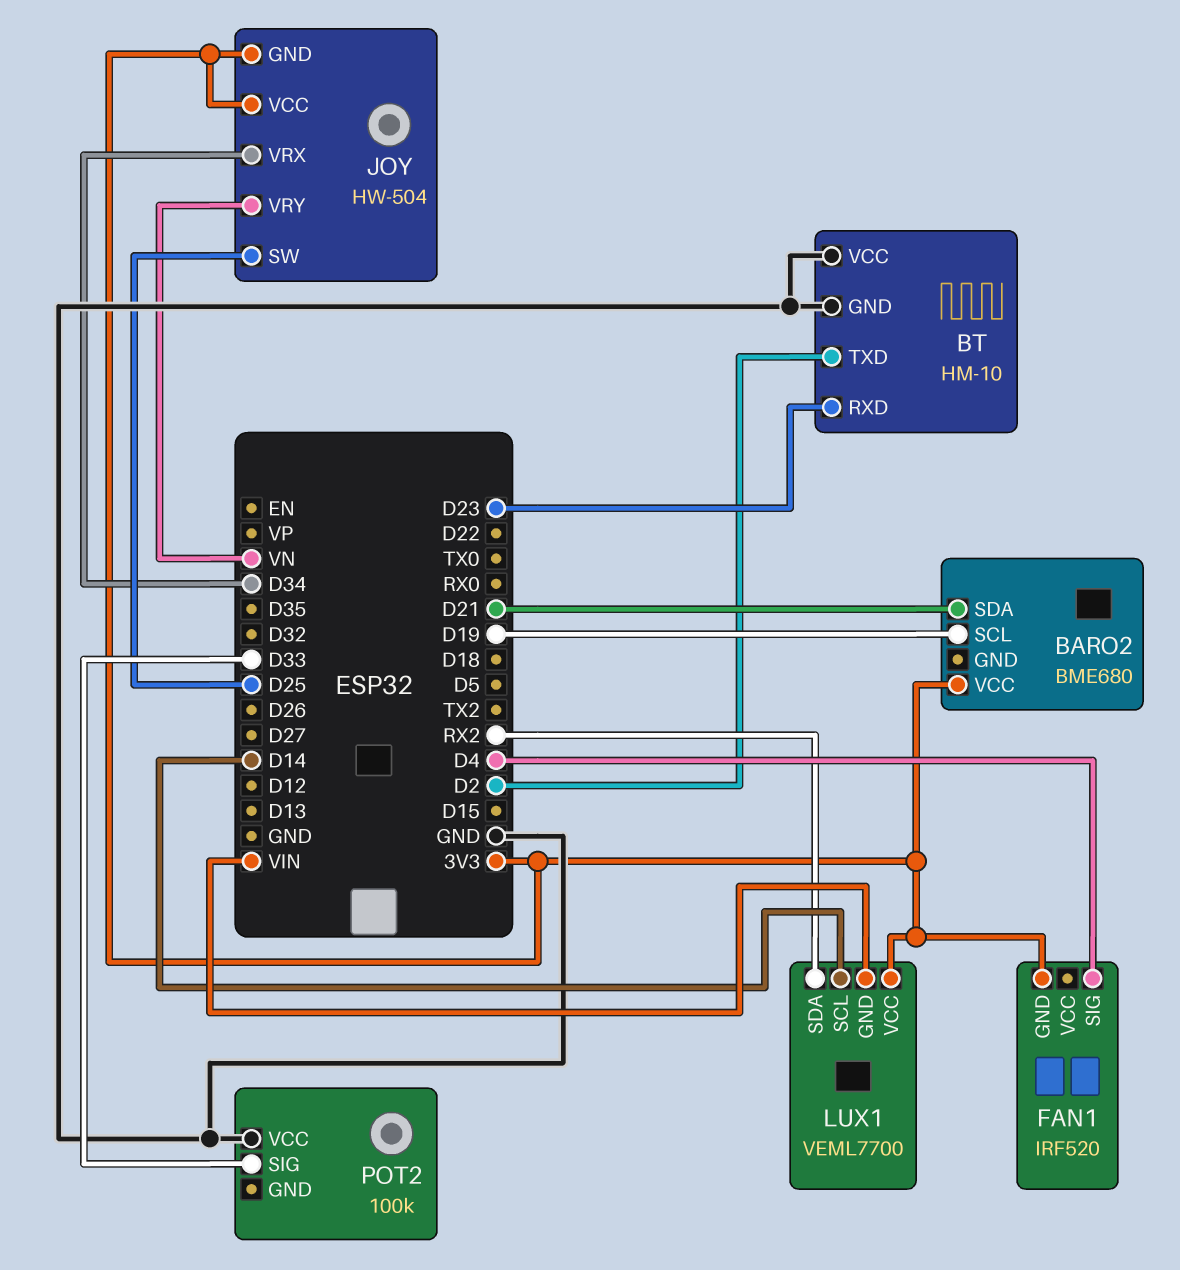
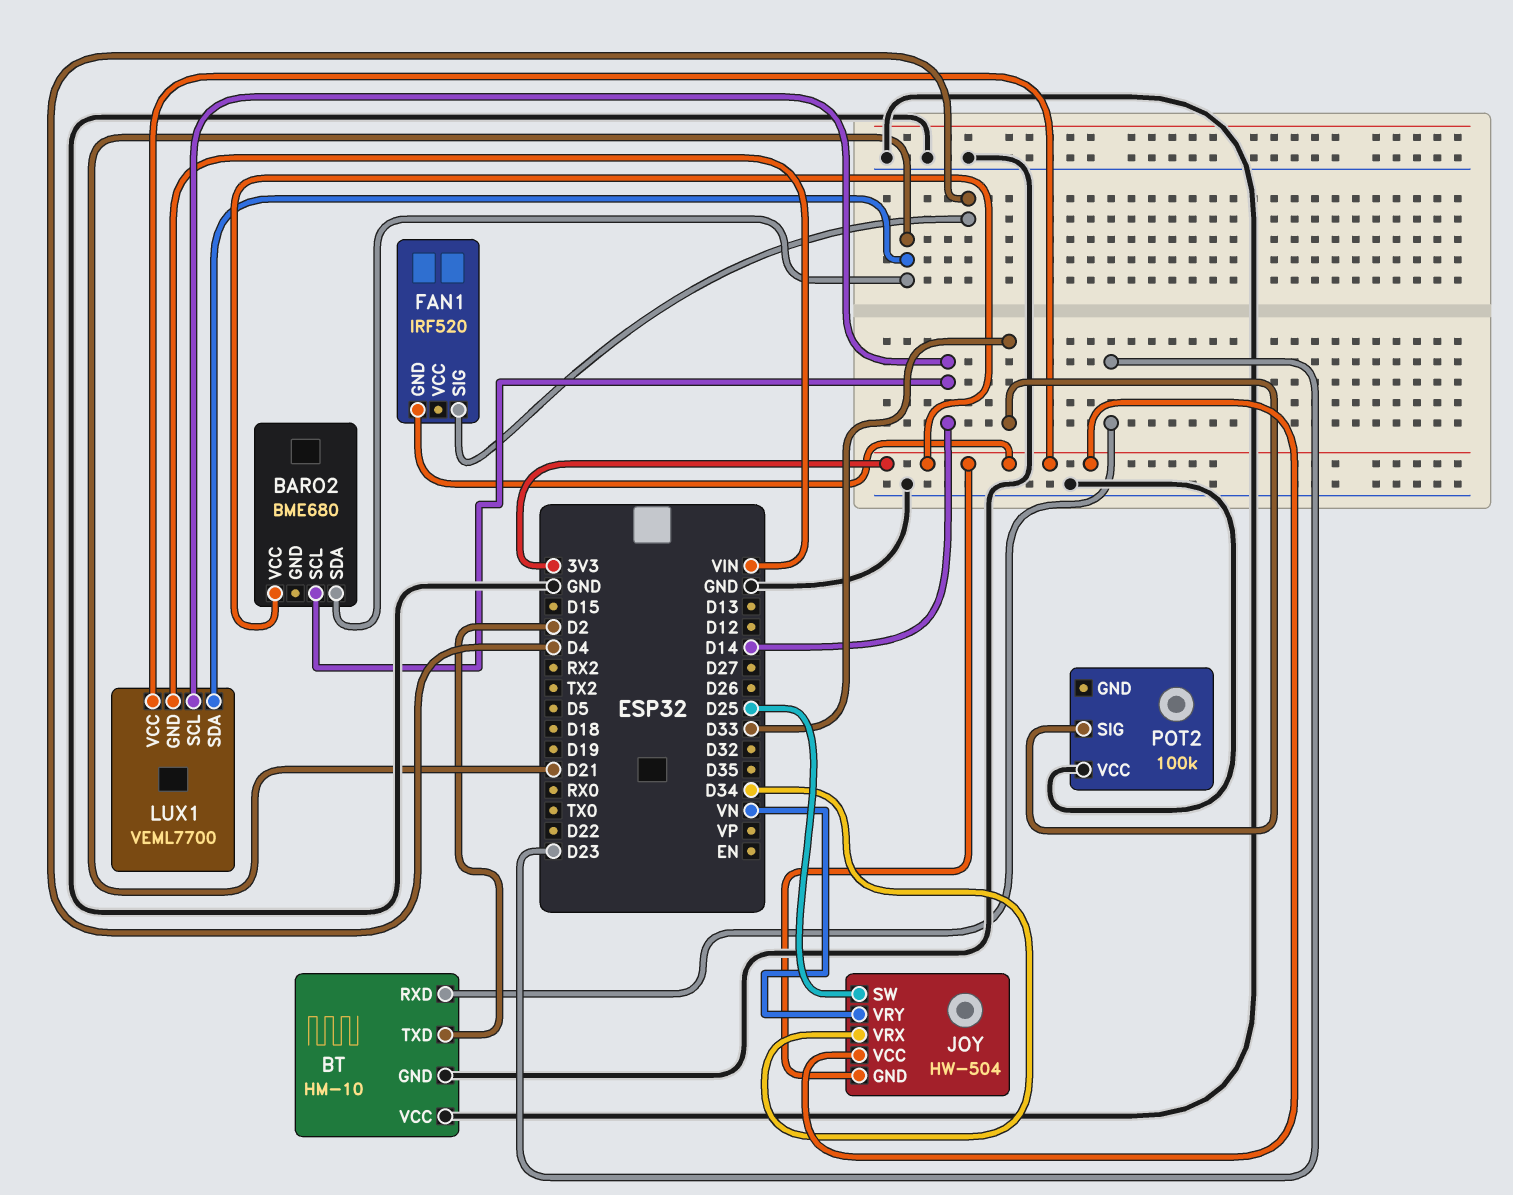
BARO2 pin SCL: D19 -> D14
LUX1 pin SDA: RX2 -> D21

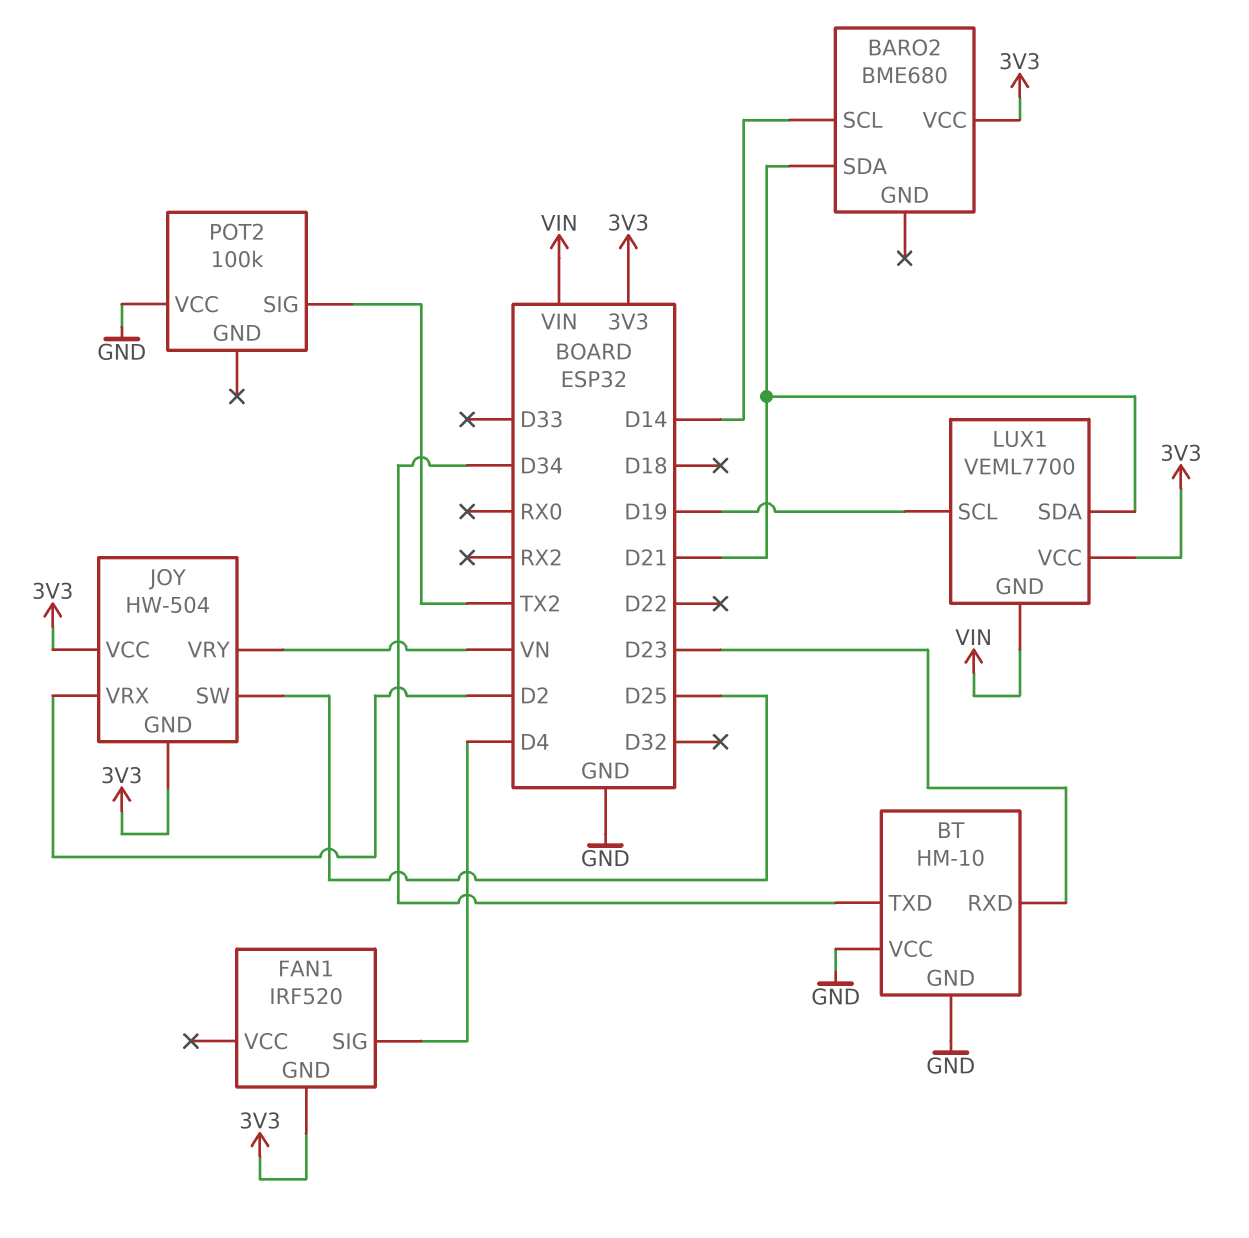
BT pin TXD: D2 -> D34
JOY pin VRX: D34 -> D2
LUX1 pin SCL: D14 -> D19
POT2 pin SIG: D33 -> TX2

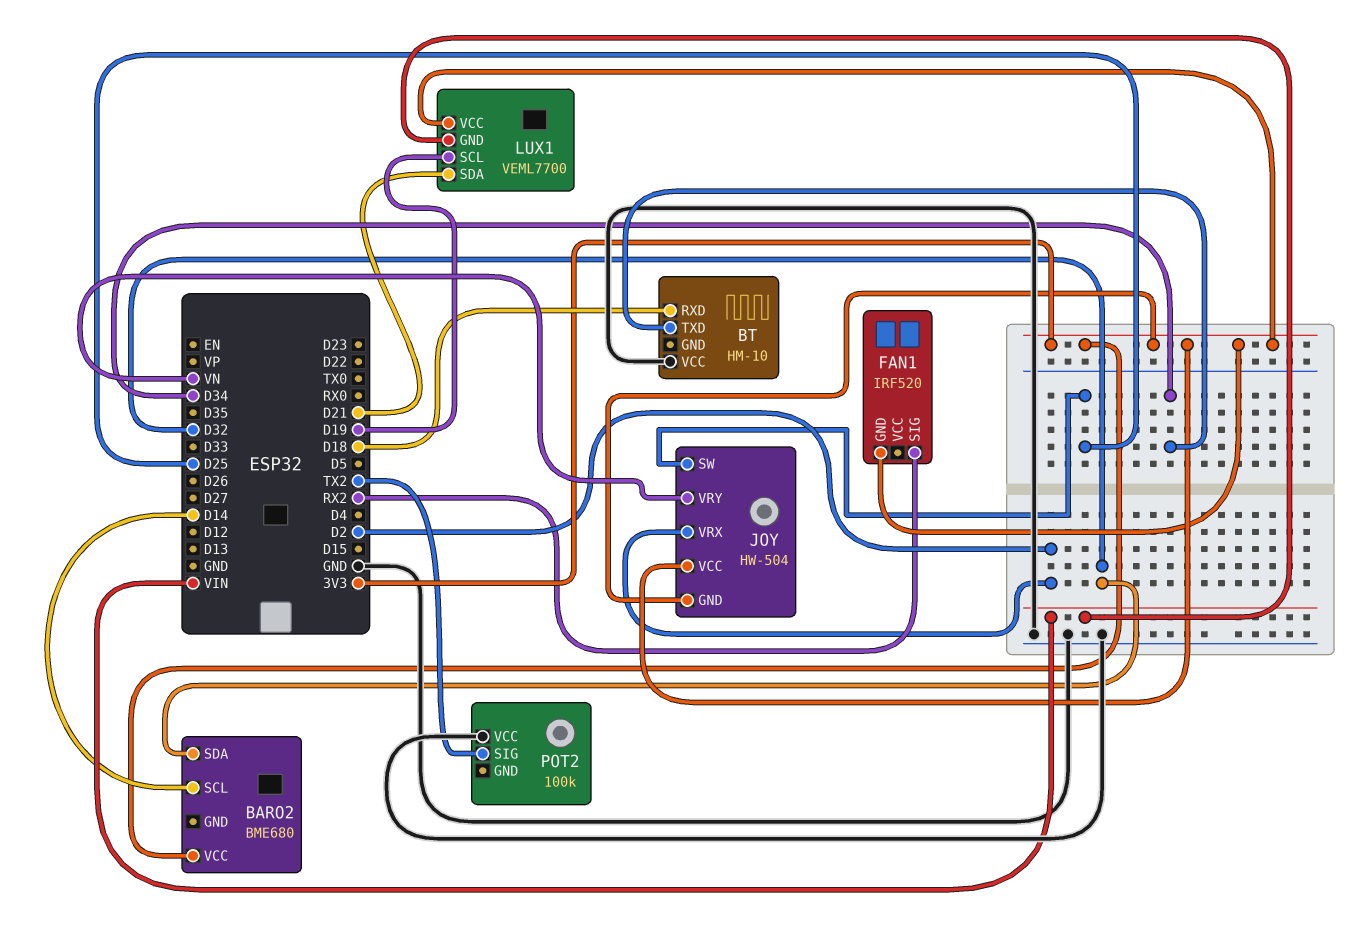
BARO2 pin SDA: D21 -> D32
BT pin GND: GND -> none
BT pin RXD: D23 -> D18
FAN1 pin SIG: D4 -> RX2

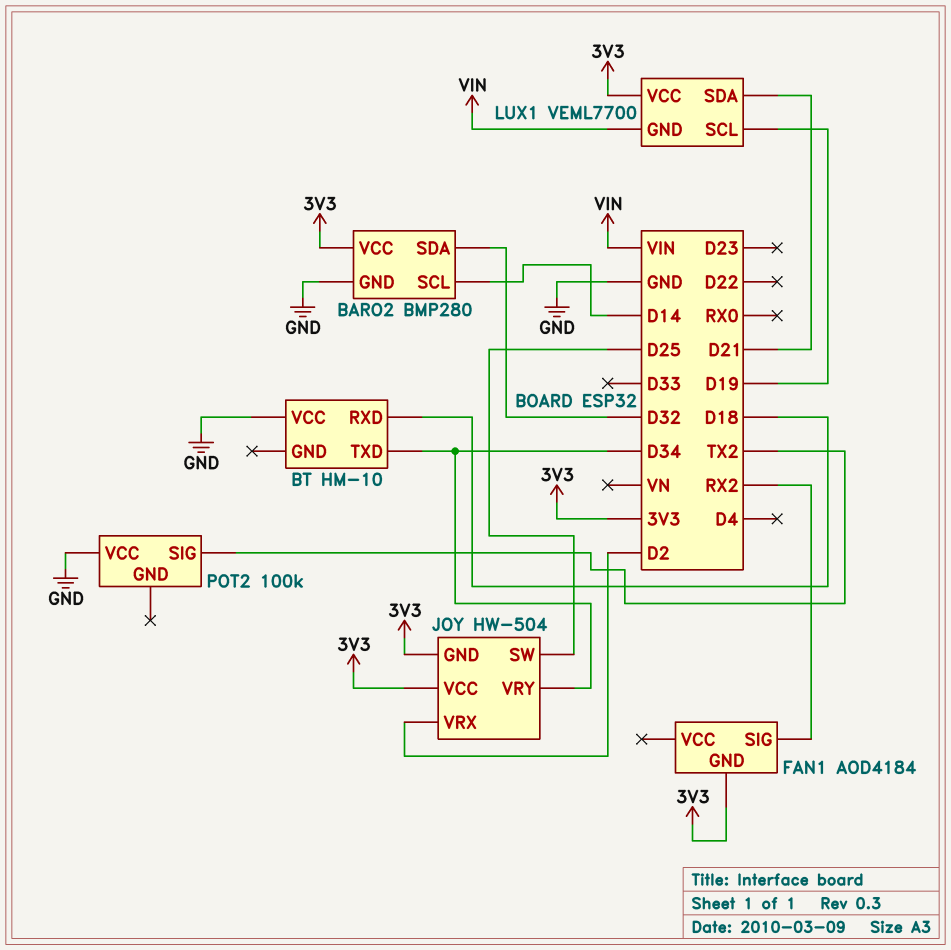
BARO2: BME680 -> BMP280
BARO2 pin GND: none -> GND
FAN1: IRF520 -> AOD4184
JOY pin VRY: VN -> D34

